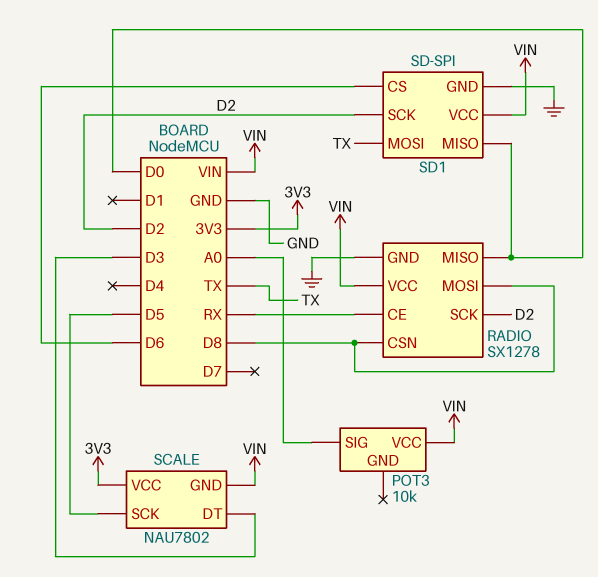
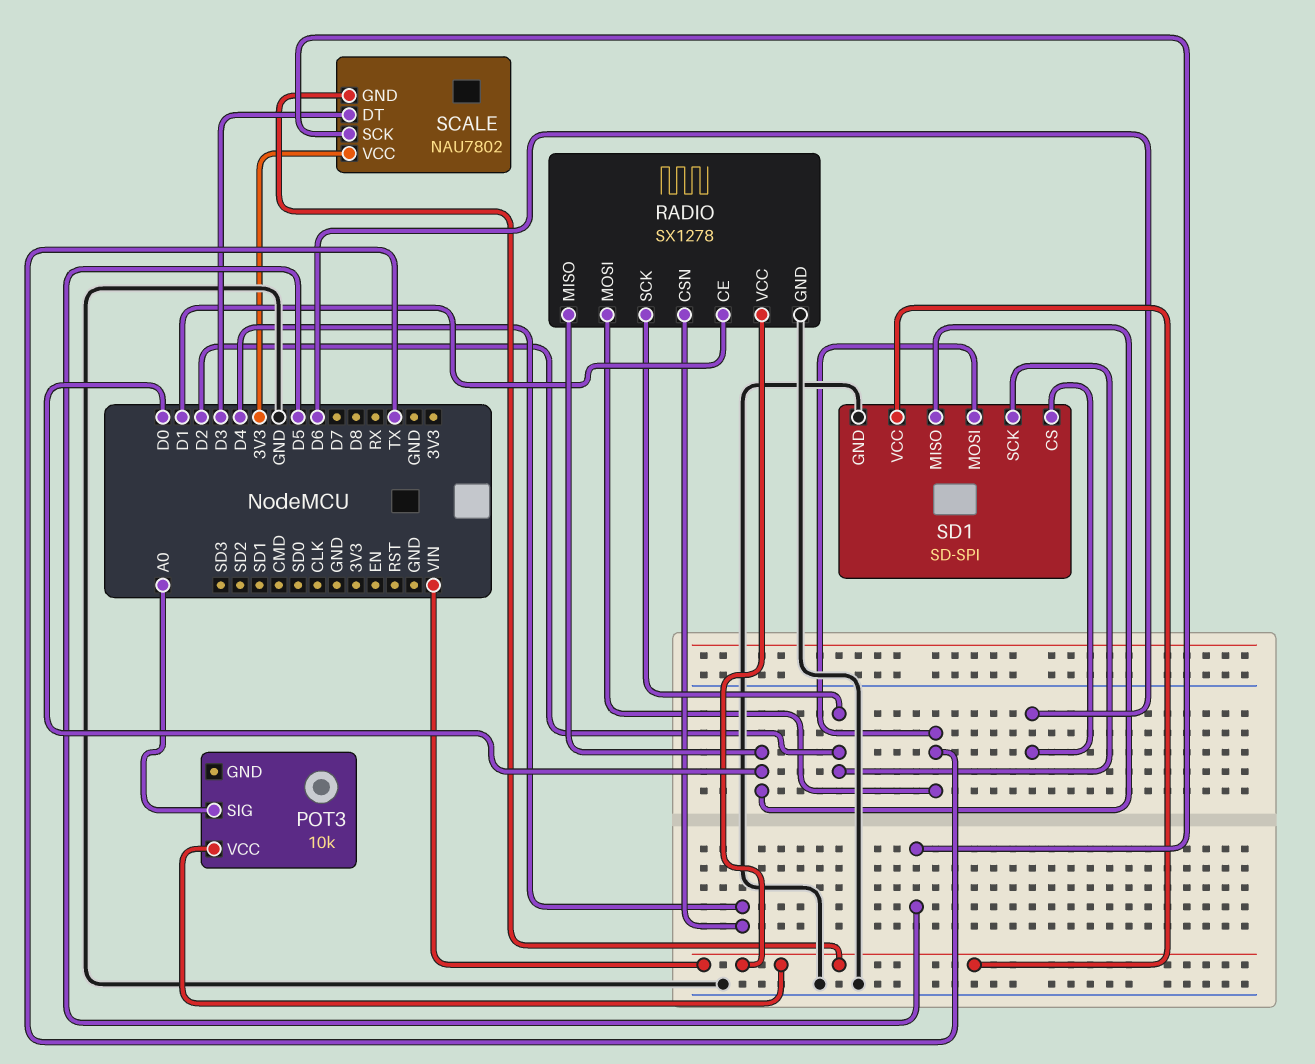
RADIO pin CE: RX -> D1
RADIO pin CSN: D8 -> D4
RADIO pin MOSI: D8 -> TX

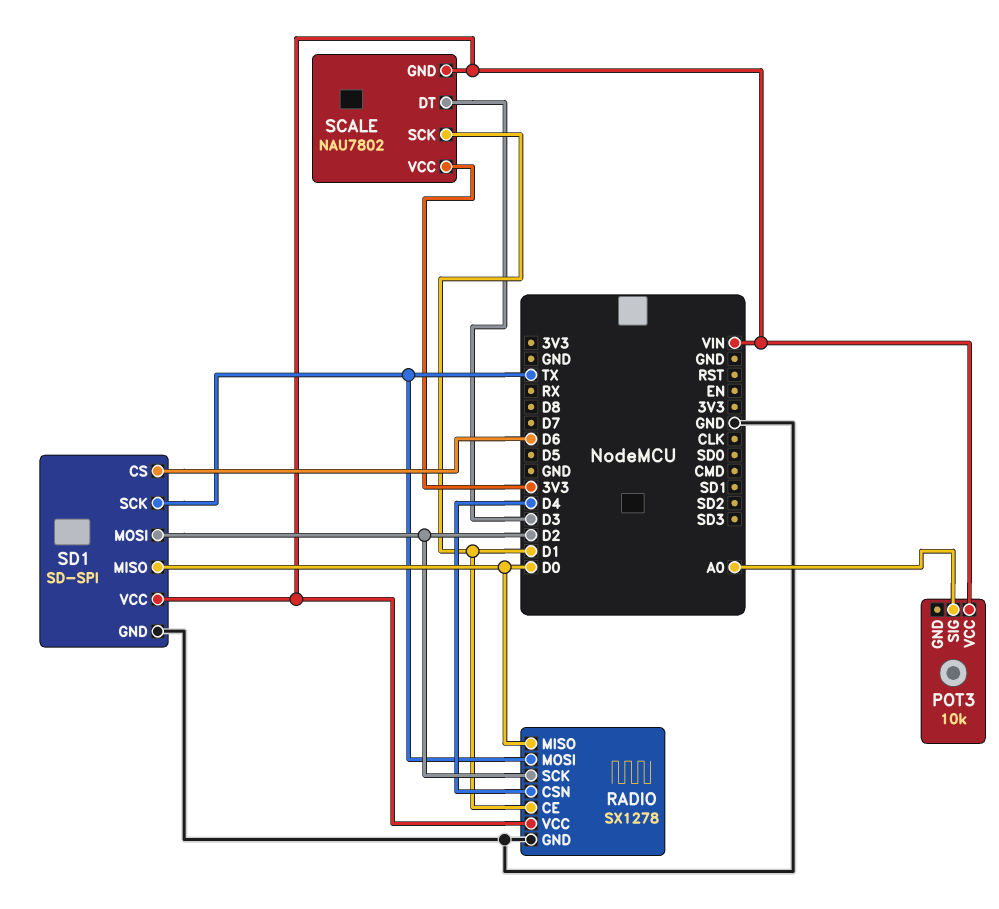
SCALE pin SCK: D5 -> D1
SD1 pin MOSI: TX -> D2
SD1 pin SCK: D2 -> TX

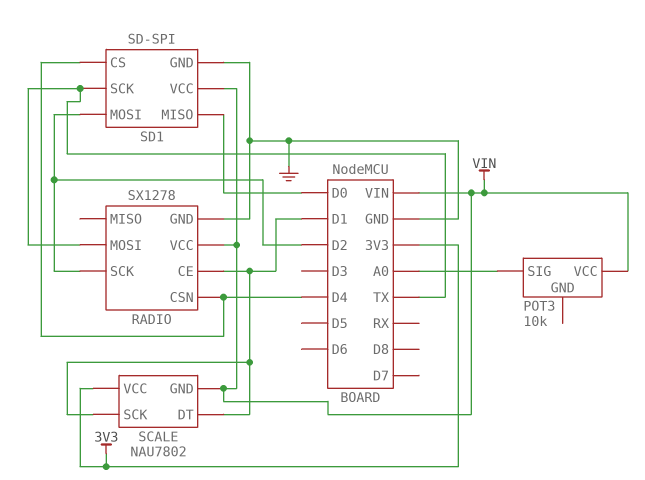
RADIO pin MISO: D0 -> none
SCALE pin DT: D3 -> D1
SD1 pin CS: D6 -> D4

